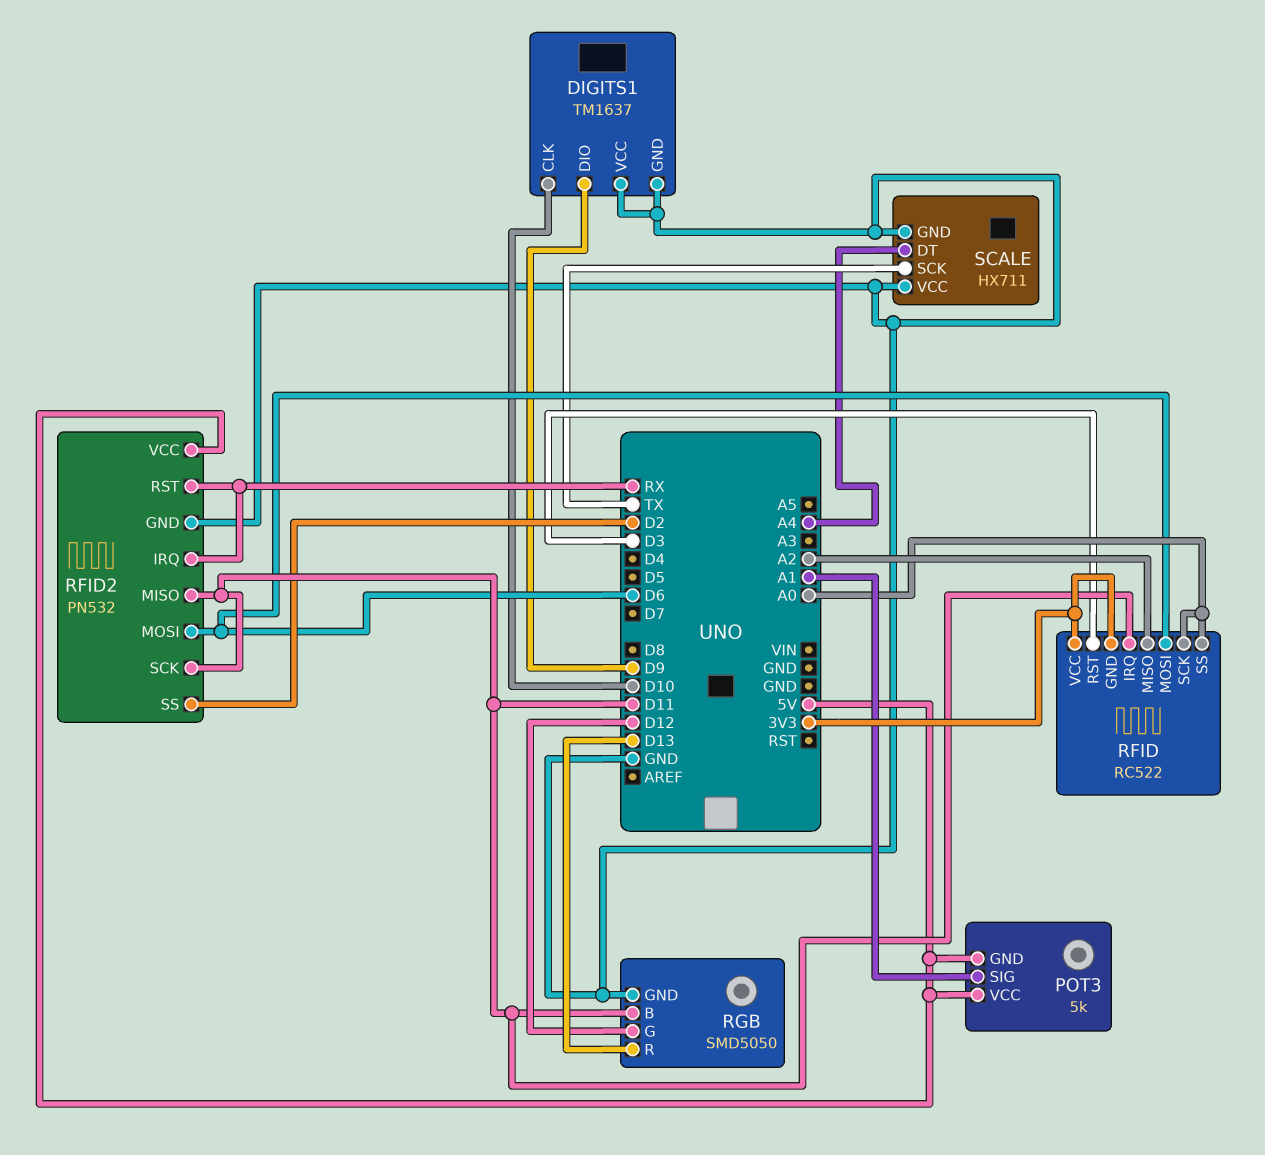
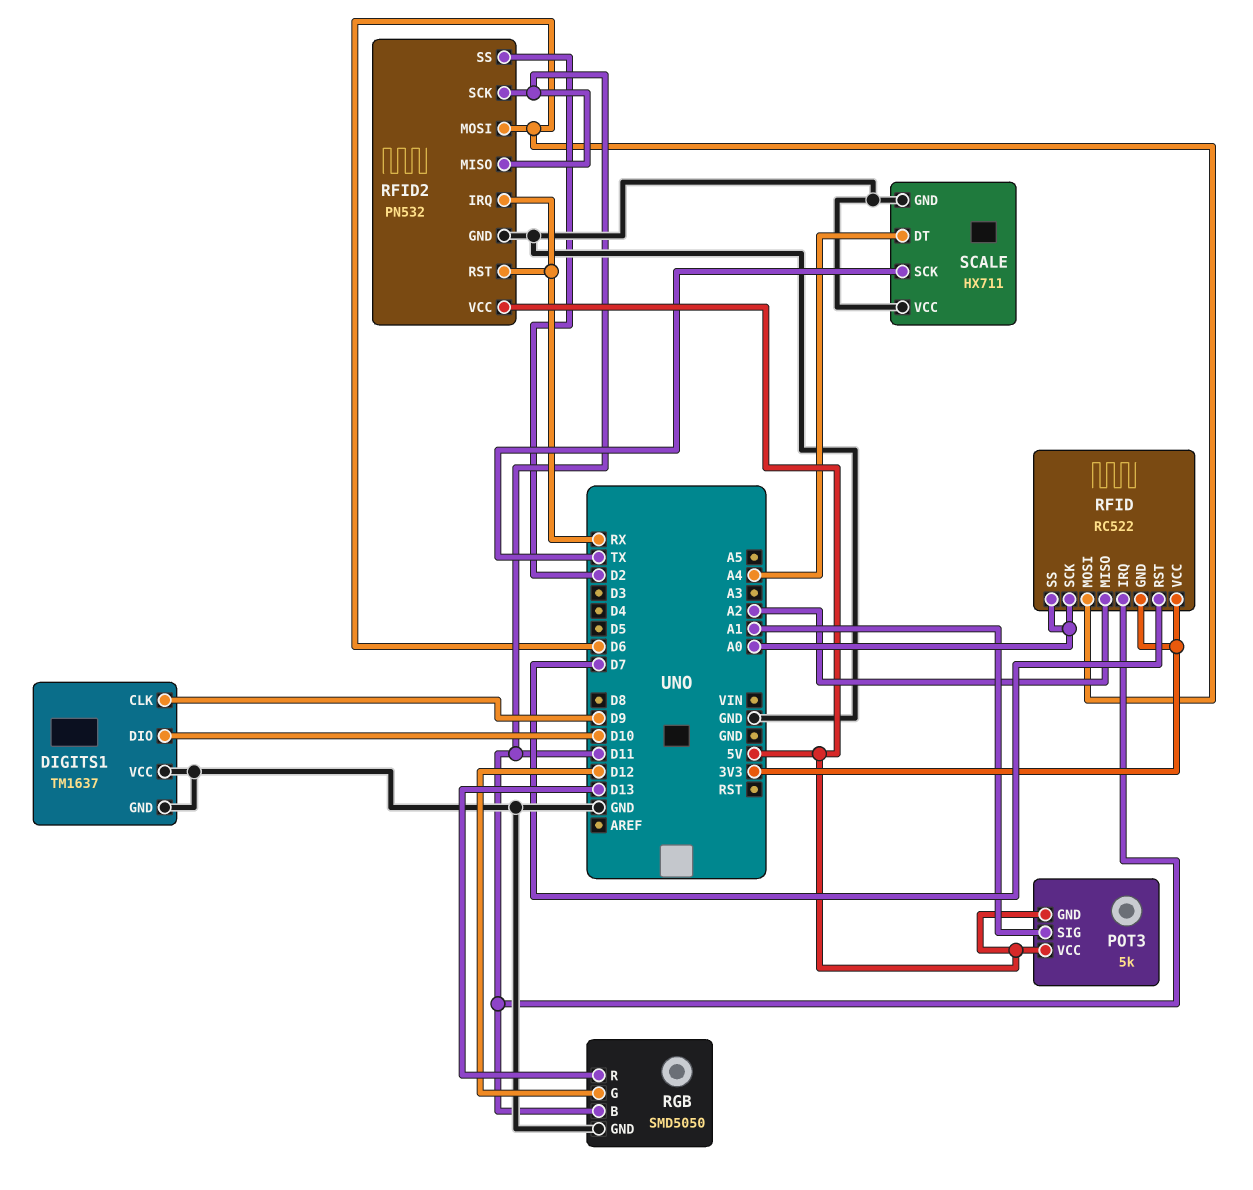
DIGITS1 pin CLK: D10 -> D9
DIGITS1 pin DIO: D9 -> D10
RFID pin RST: D3 -> D7

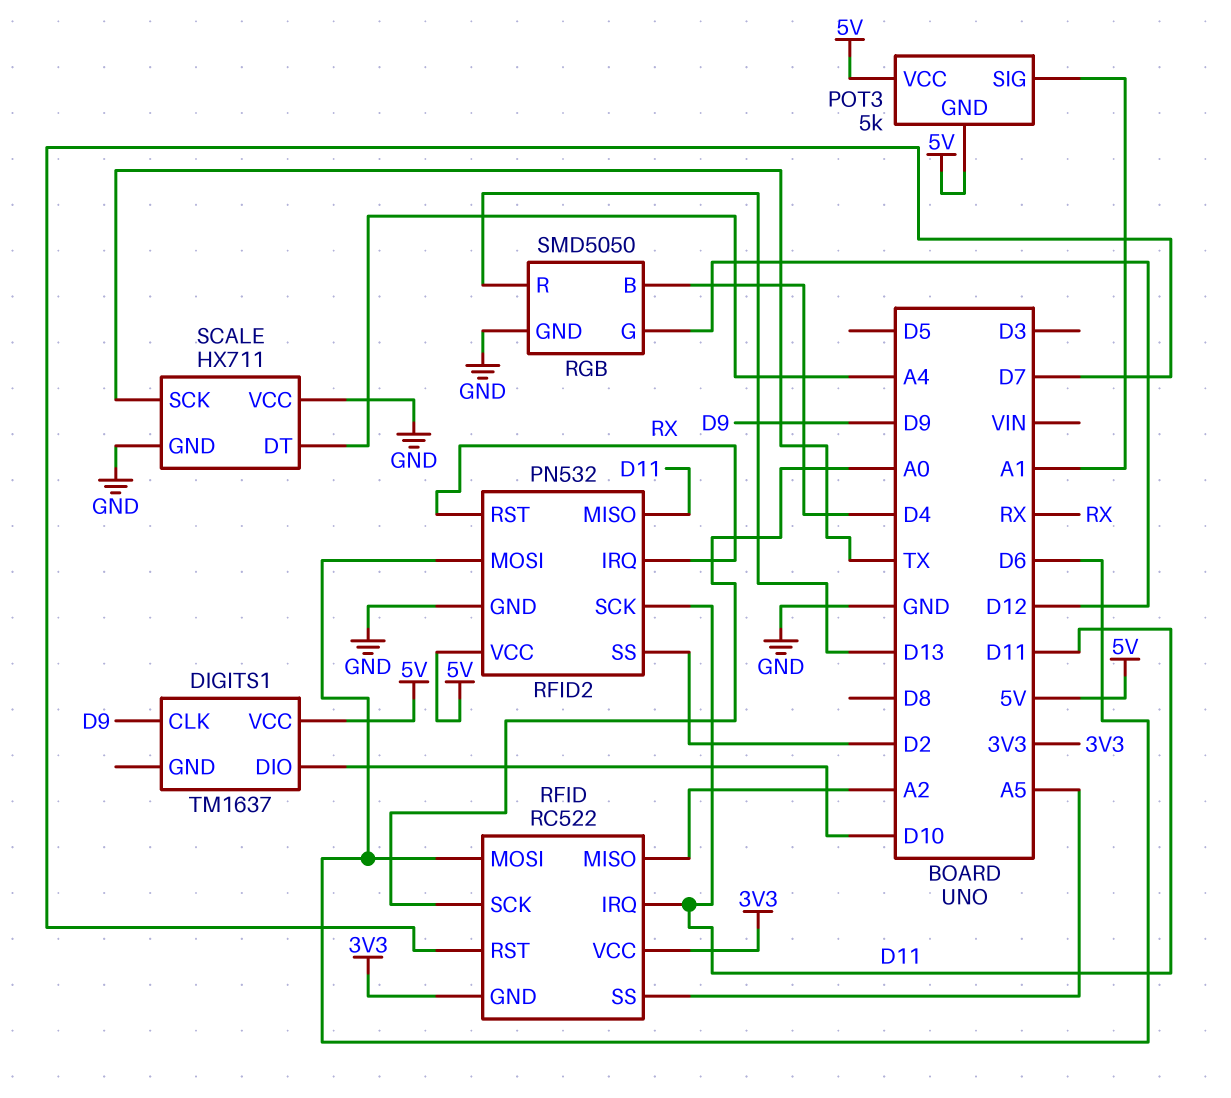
DIGITS1 pin GND: GND -> none
DIGITS1 pin VCC: GND -> 5V
RFID pin SS: A0 -> A5
RGB pin B: D11 -> D4

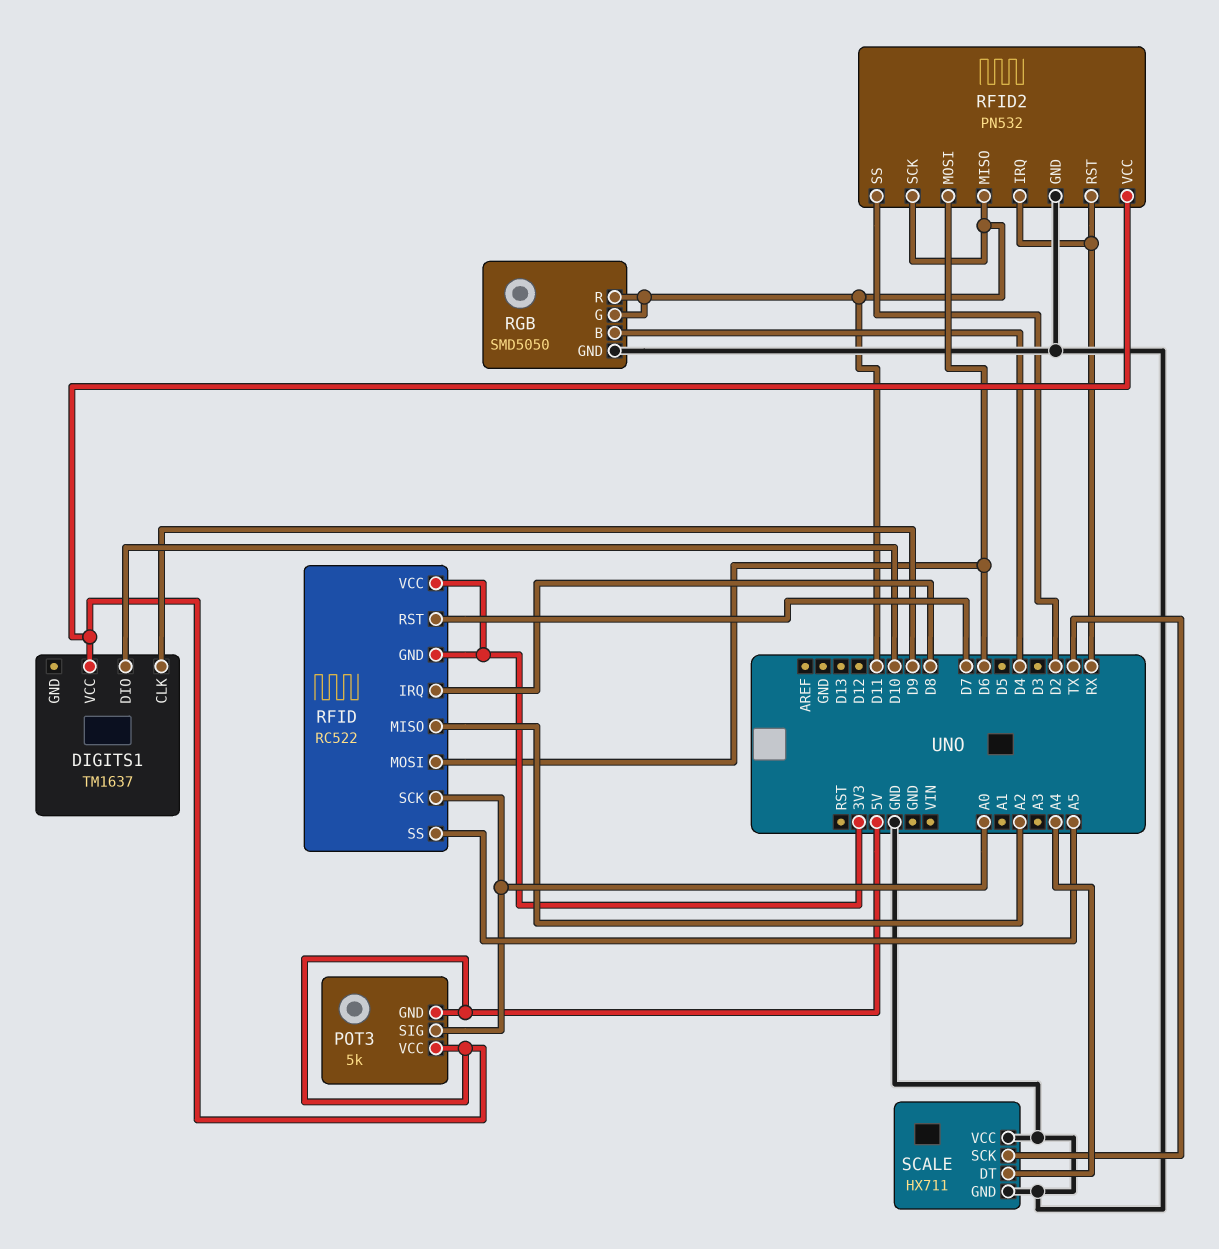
POT3 pin SIG: A1 -> A0
RFID pin IRQ: D11 -> D8
RGB pin G: D12 -> D11
RGB pin R: D13 -> D11

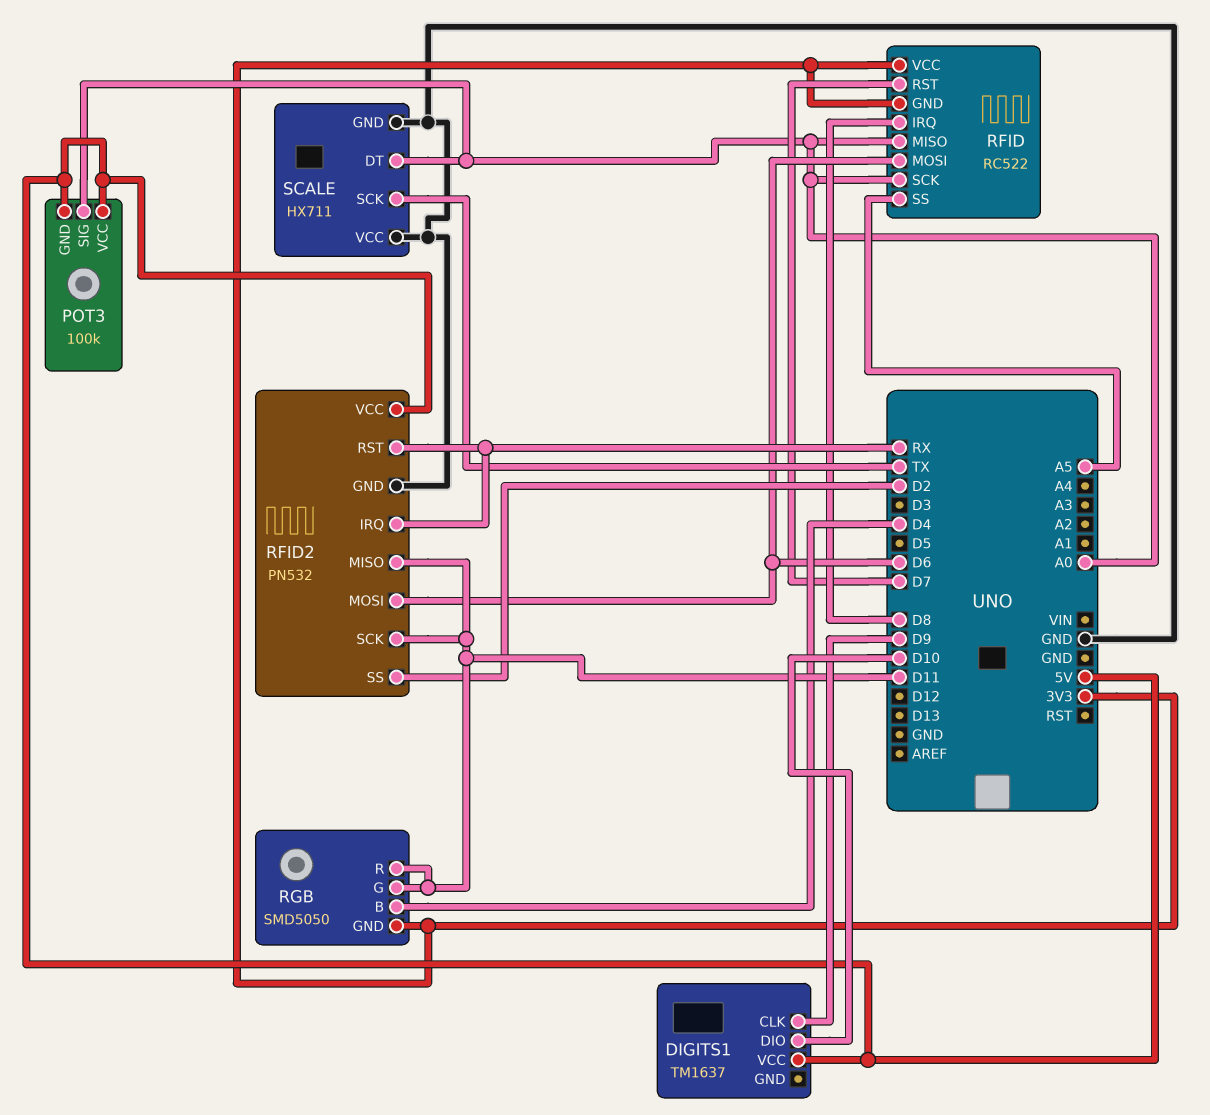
POT3: 5k -> 100k
RFID pin MISO: A2 -> A0
RGB pin GND: GND -> 3V3
SCALE pin DT: A4 -> A0

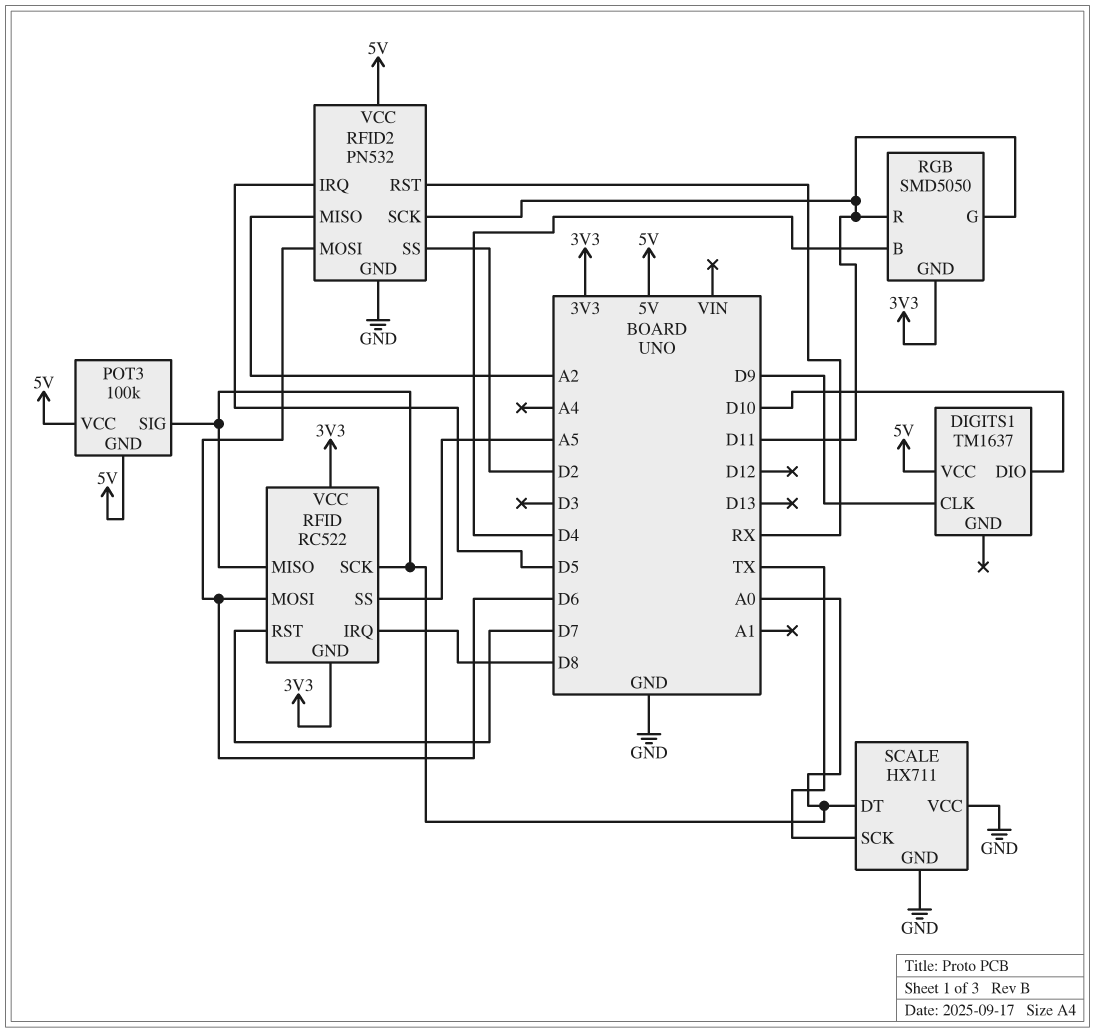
RFID2 pin IRQ: RX -> D5
RFID2 pin MISO: D11 -> A2

